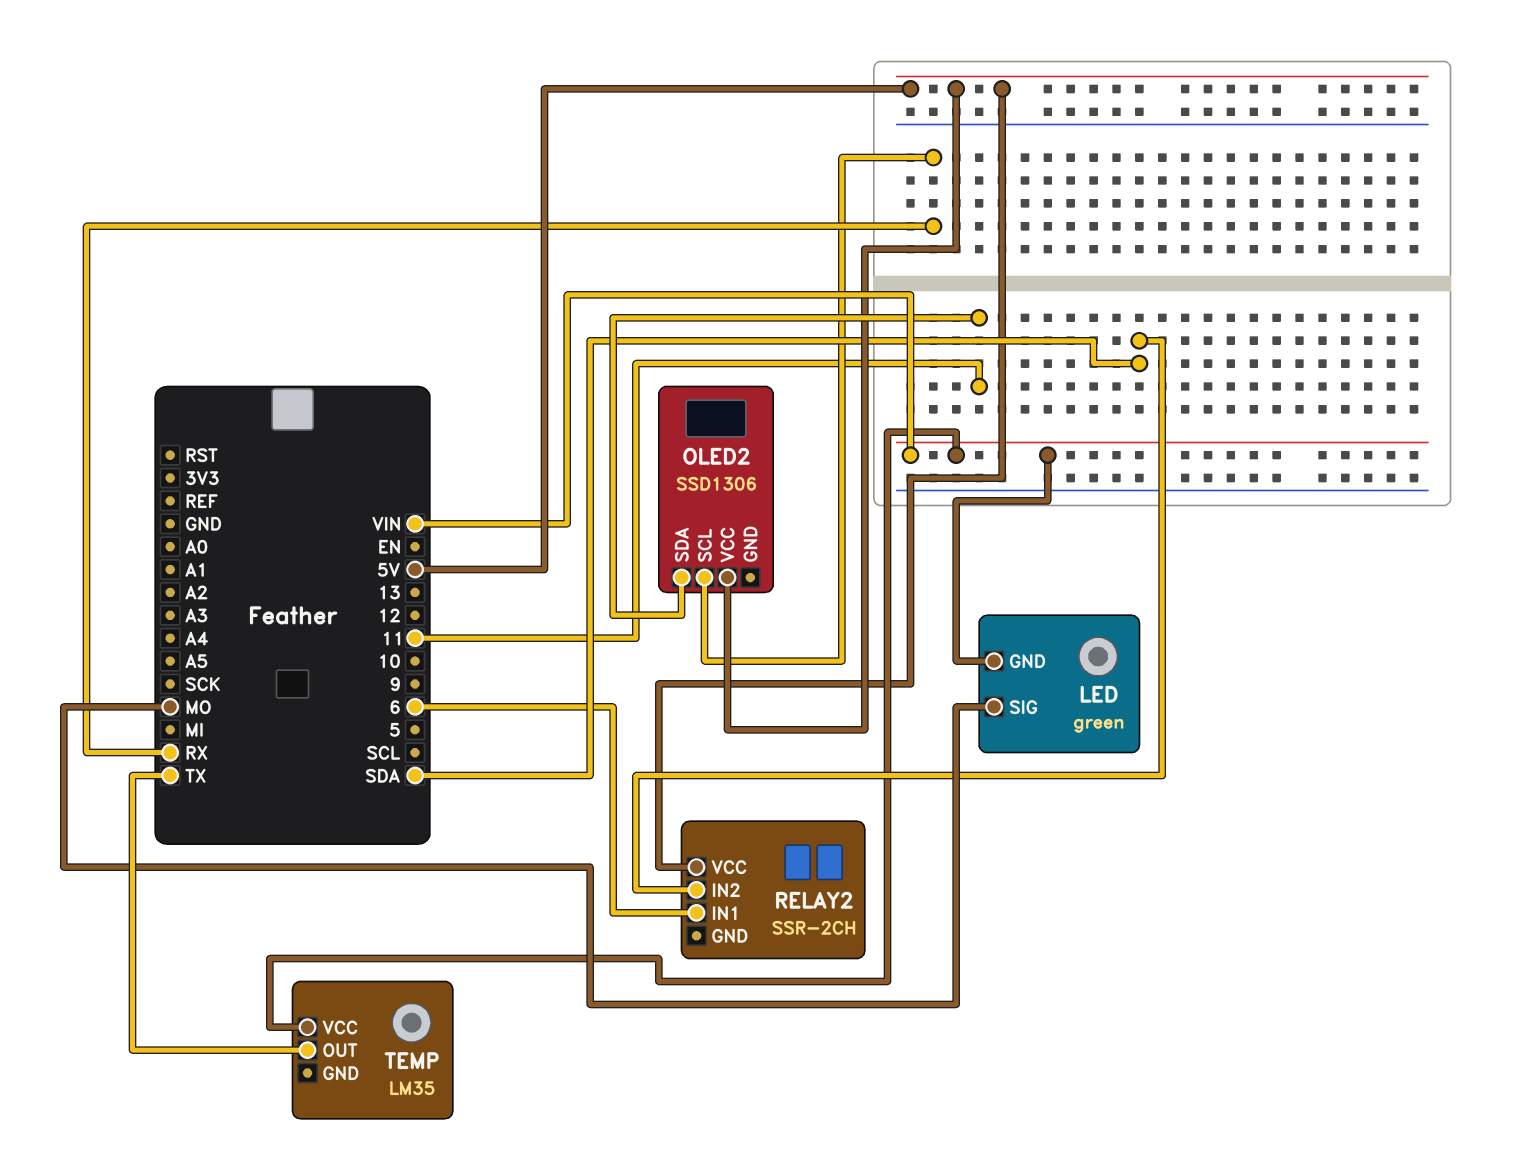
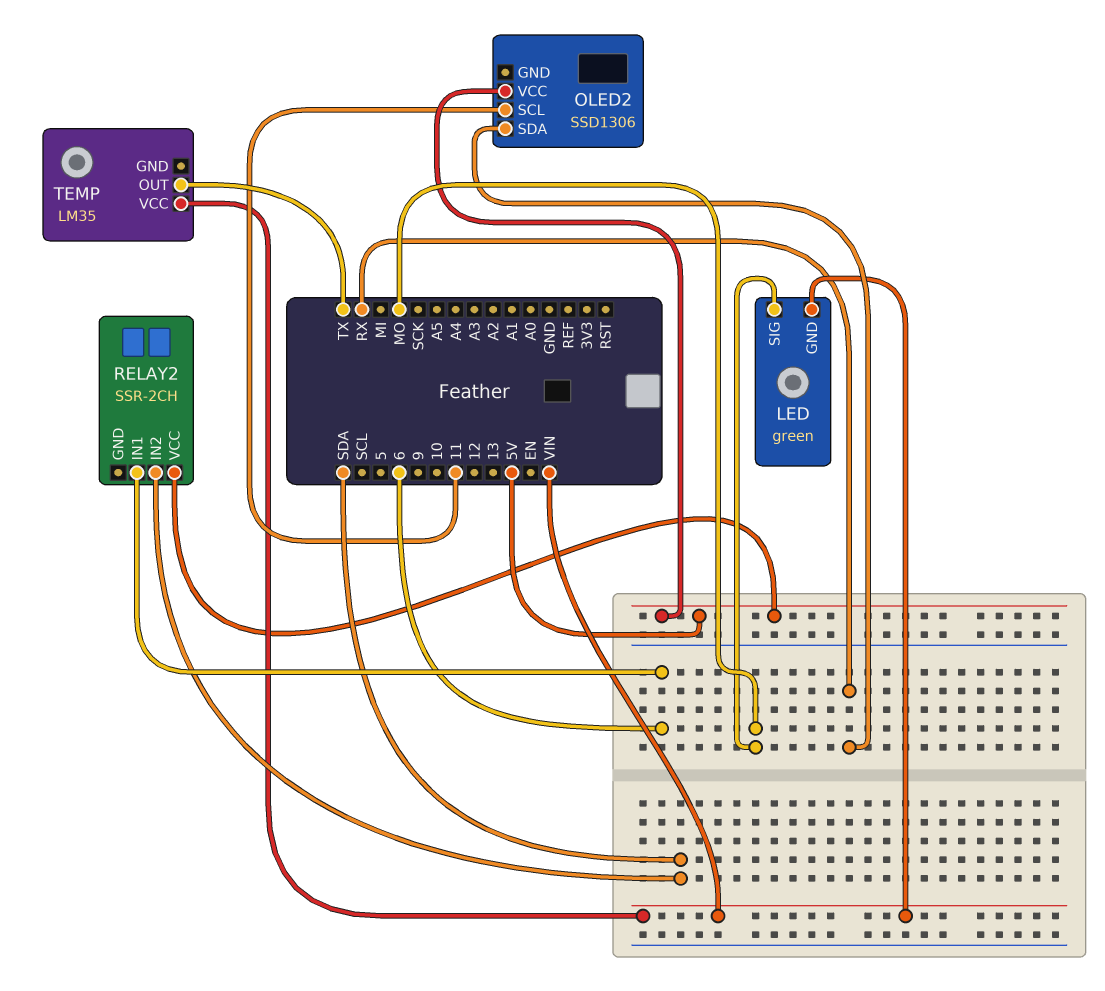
OLED2 pin SCL: RX -> 11
OLED2 pin SDA: 11 -> RX

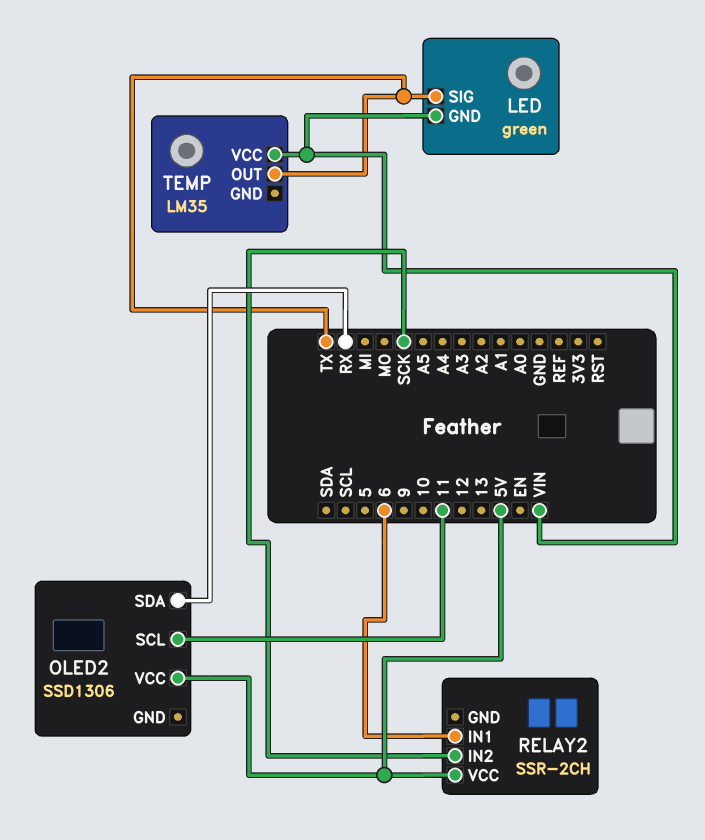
LED pin SIG: MO -> TX
RELAY2 pin IN2: SDA -> SCK

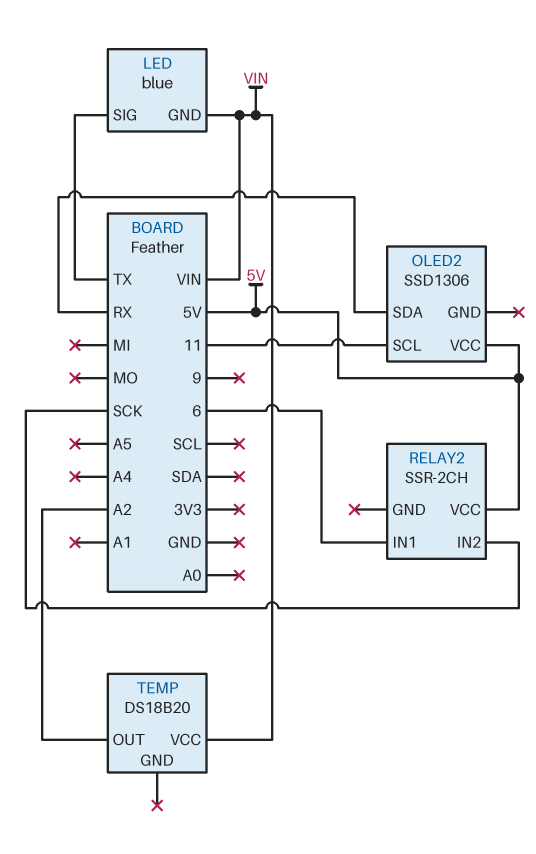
LED: green -> blue
TEMP: LM35 -> DS18B20
TEMP pin OUT: TX -> A2

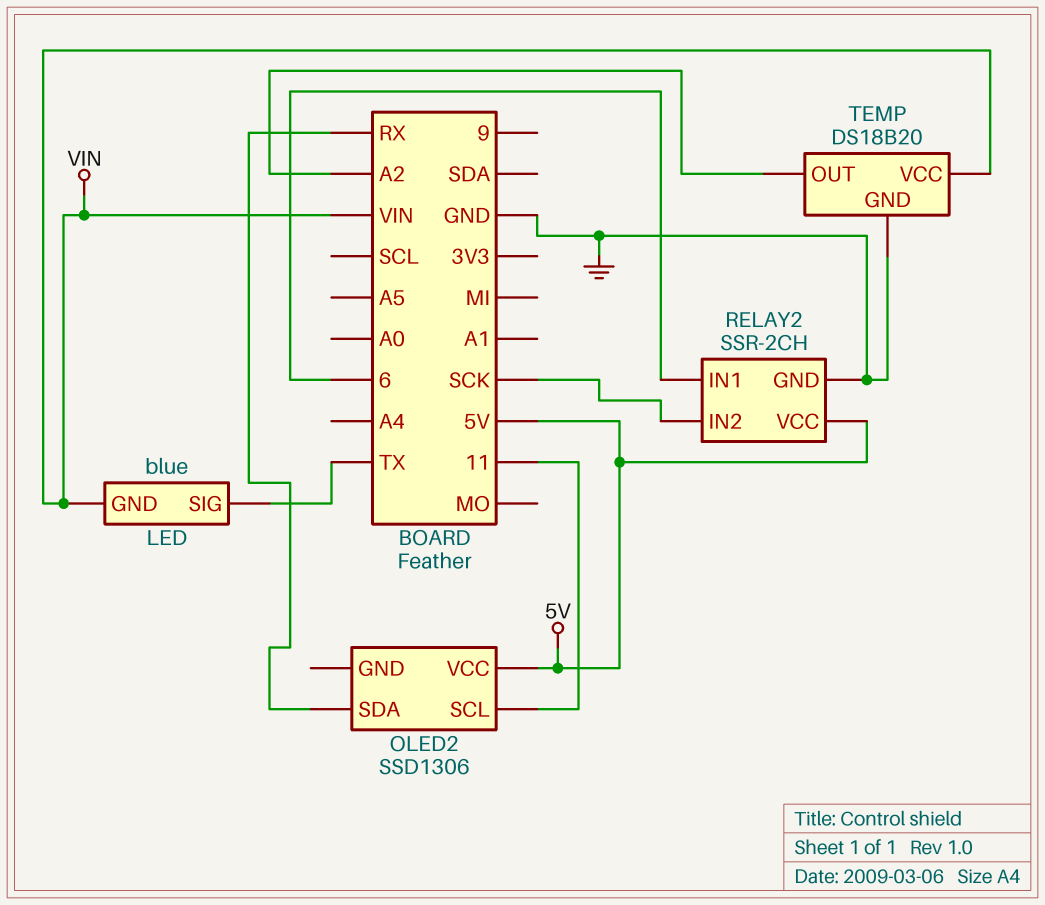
RELAY2 pin GND: none -> GND
TEMP pin GND: none -> GND

